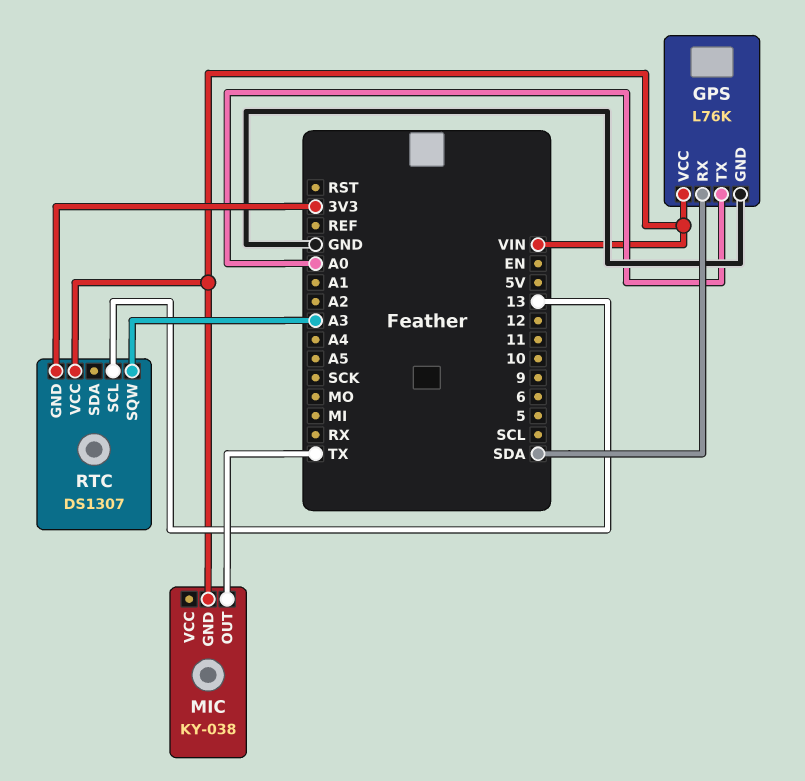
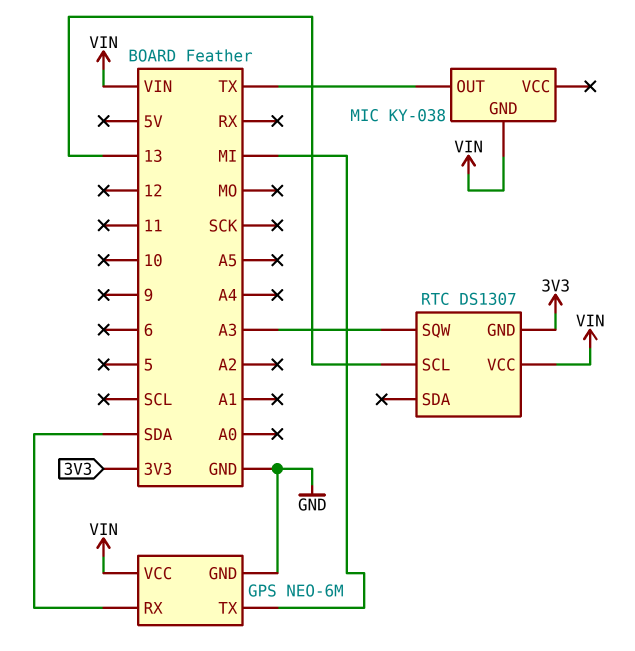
GPS: L76K -> NEO-6M
GPS pin TX: A0 -> MI

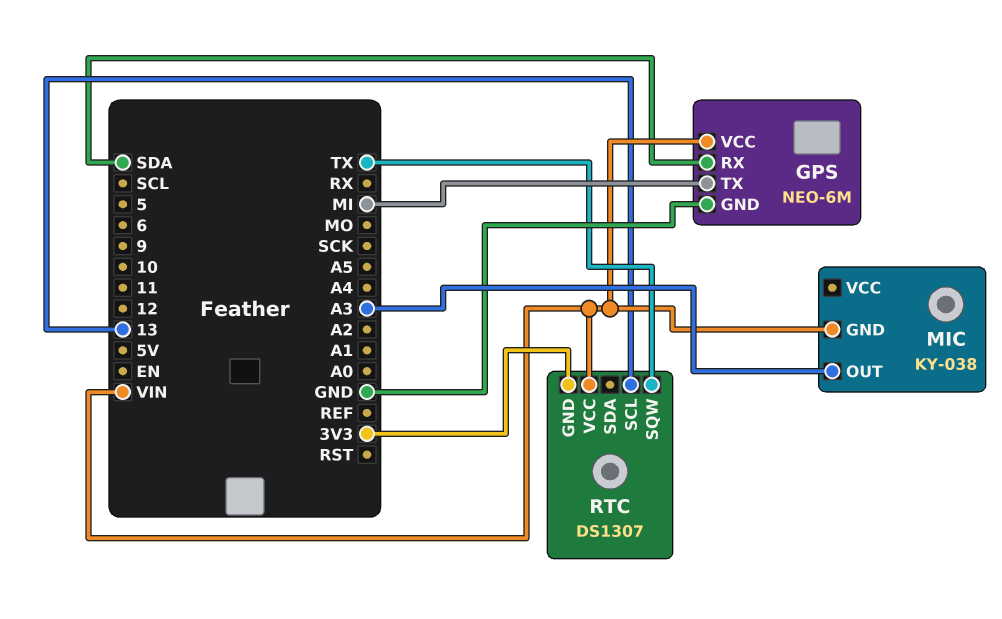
MIC pin OUT: TX -> A3
RTC pin SQW: A3 -> TX

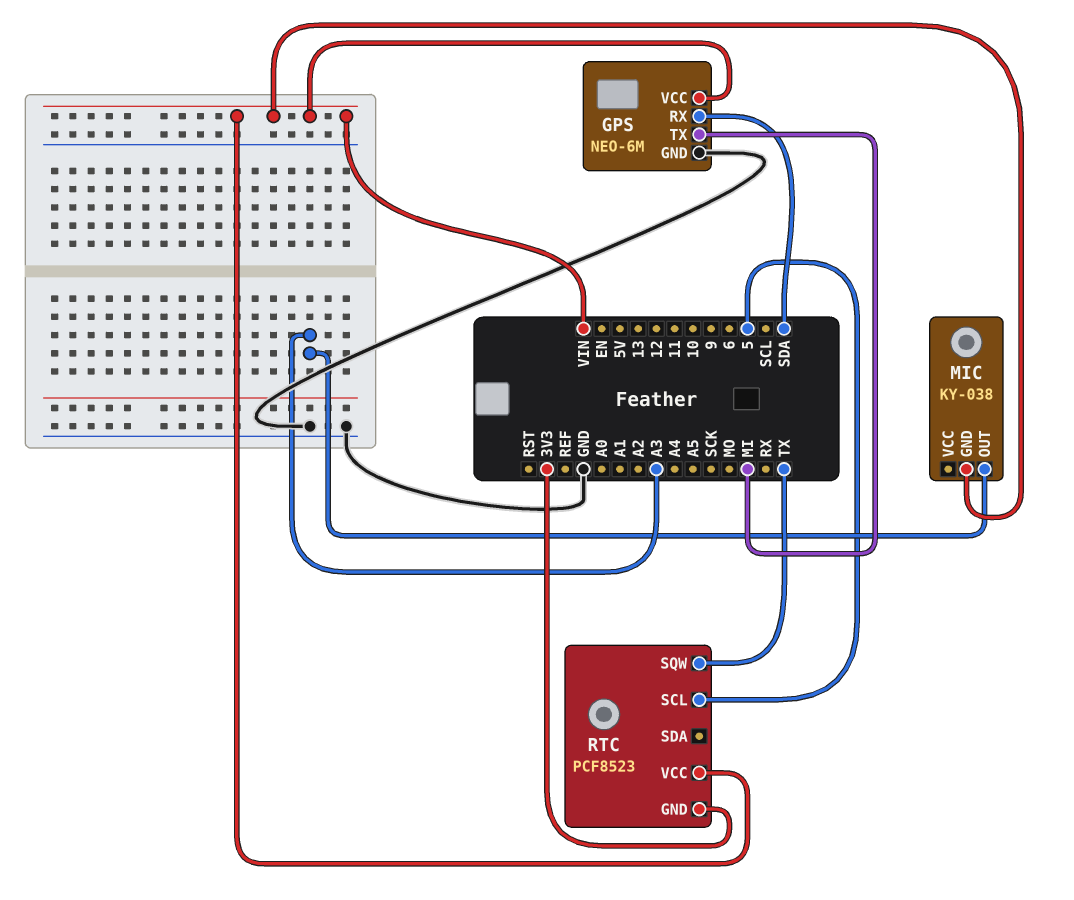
RTC: DS1307 -> PCF8523
RTC pin SCL: 13 -> 5

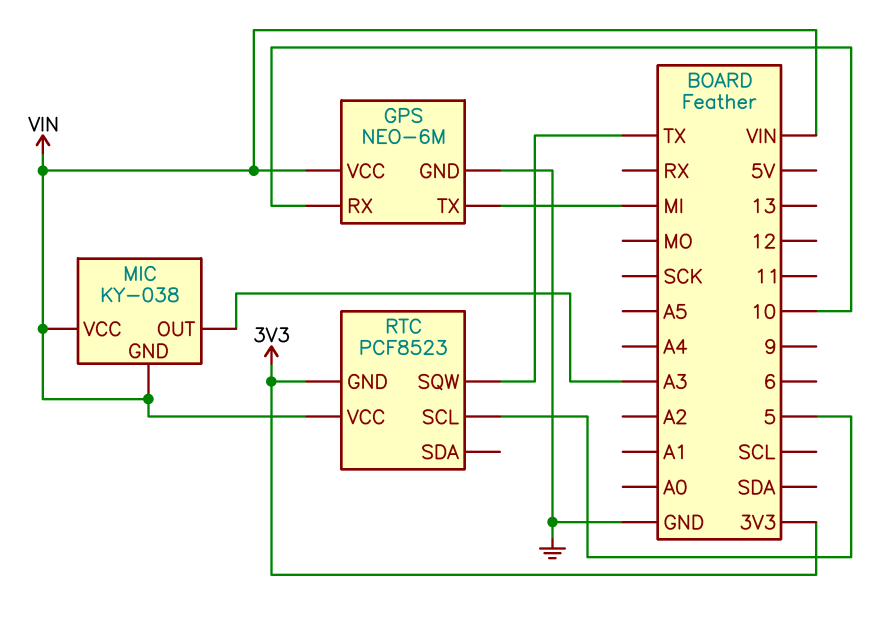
GPS pin RX: SDA -> 10
MIC pin VCC: none -> VIN

